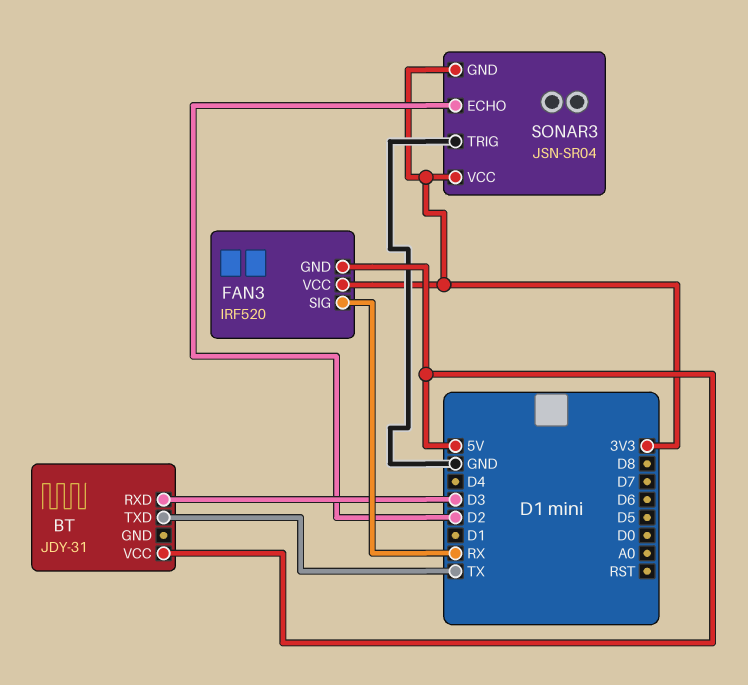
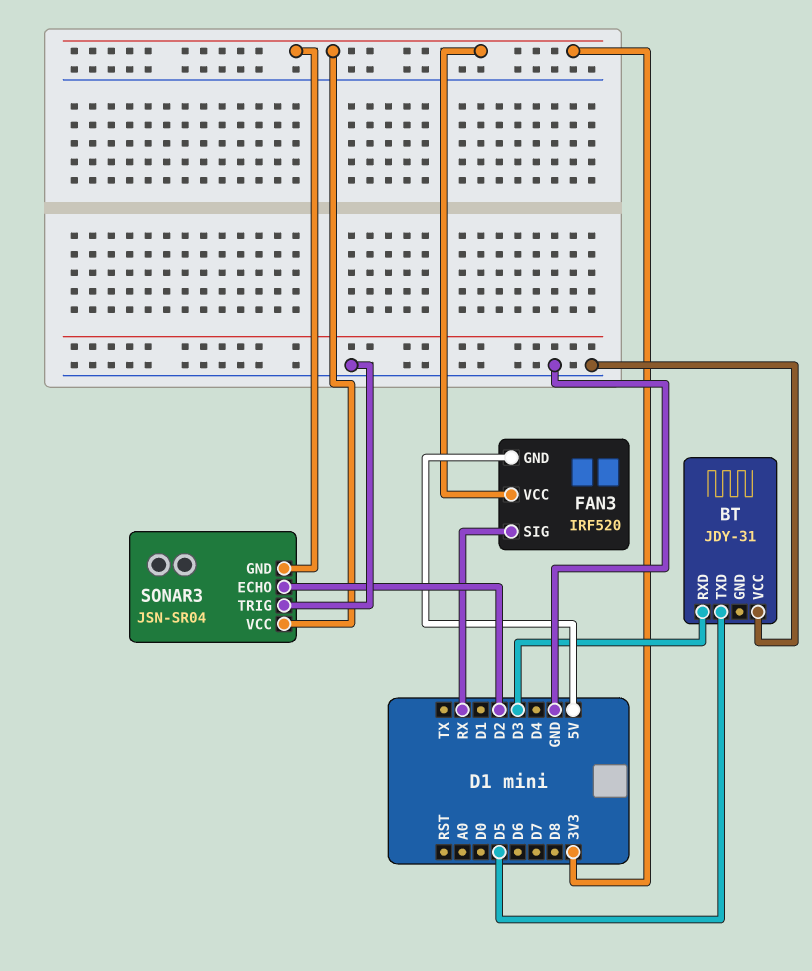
BT pin TXD: TX -> D5
BT pin VCC: 5V -> GND

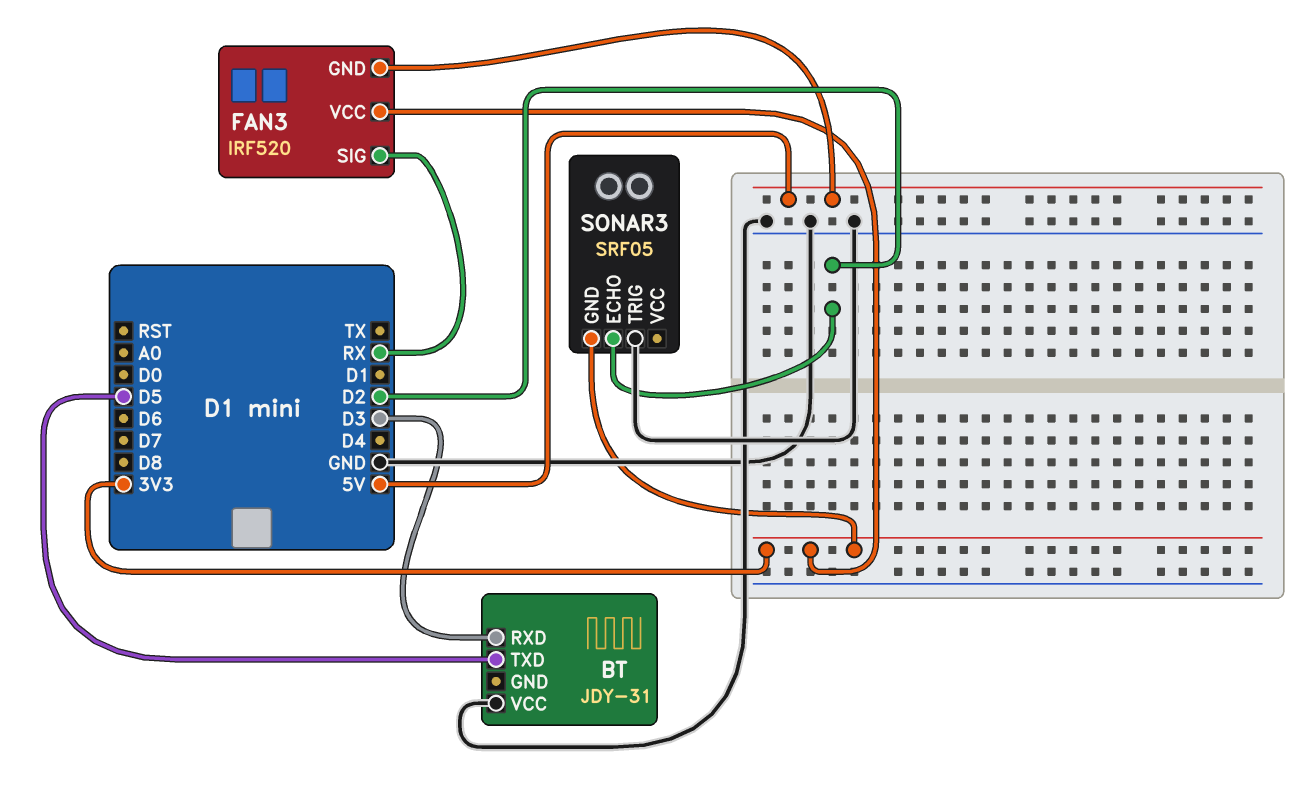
SONAR3: JSN-SR04 -> SRF05
SONAR3 pin VCC: 3V3 -> none

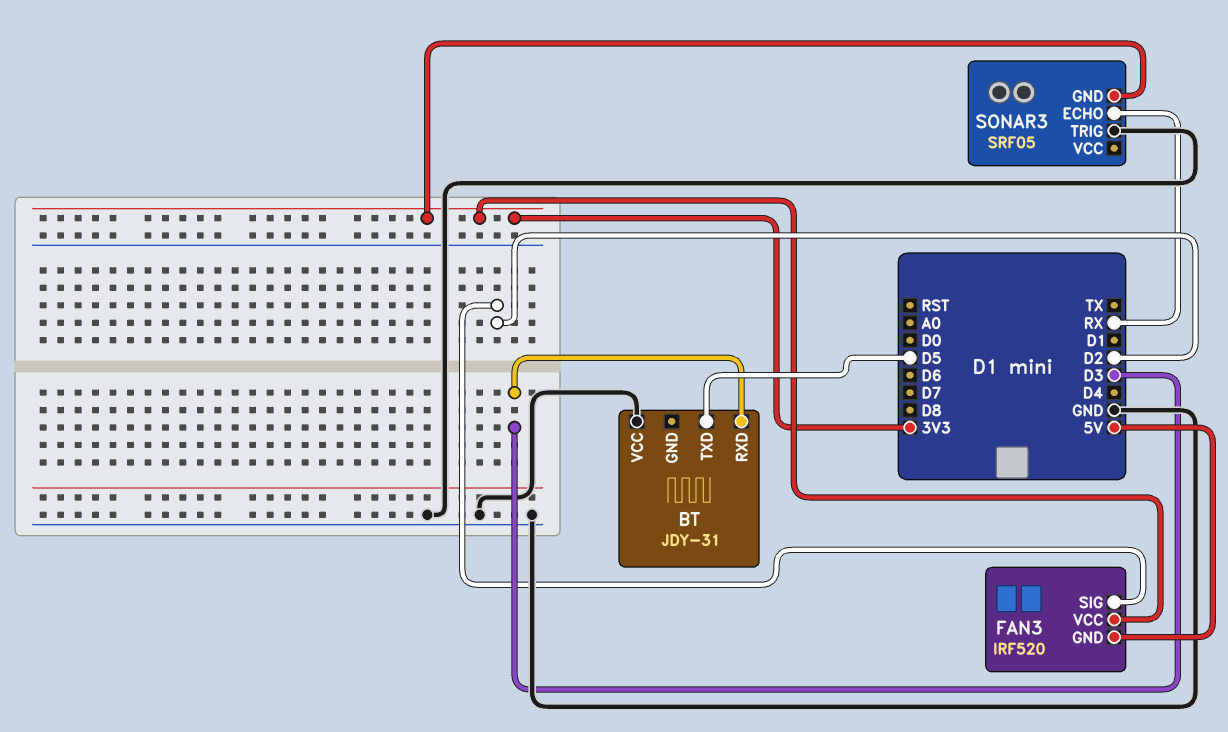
FAN3 pin SIG: RX -> D2
SONAR3 pin ECHO: D2 -> RX

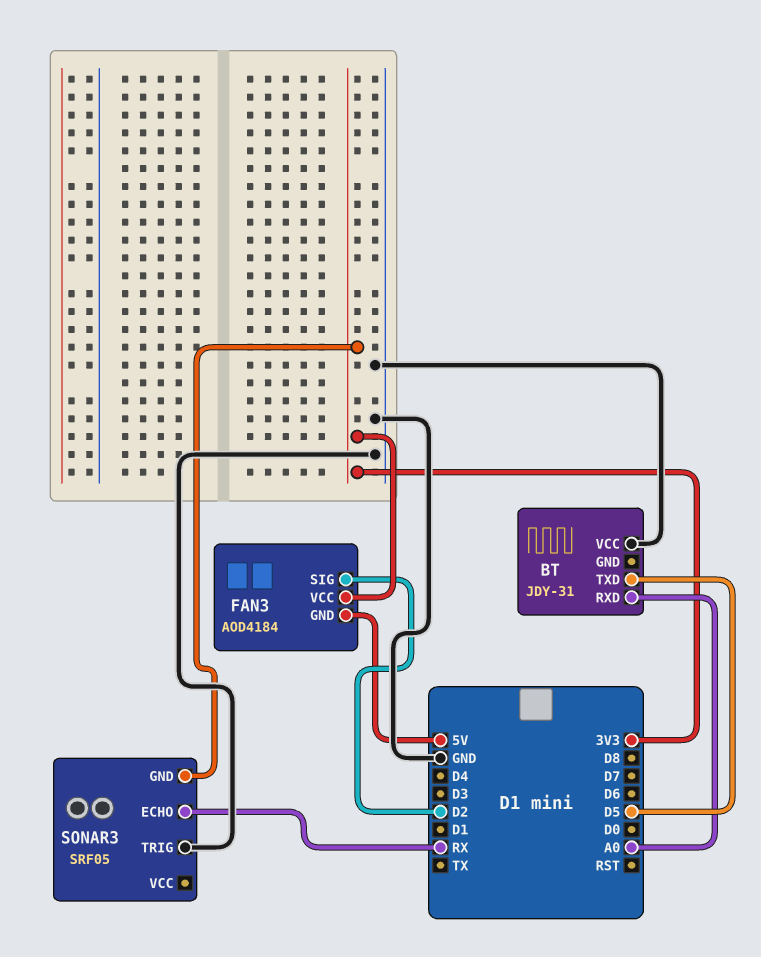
BT pin RXD: D3 -> A0
FAN3: IRF520 -> AOD4184

